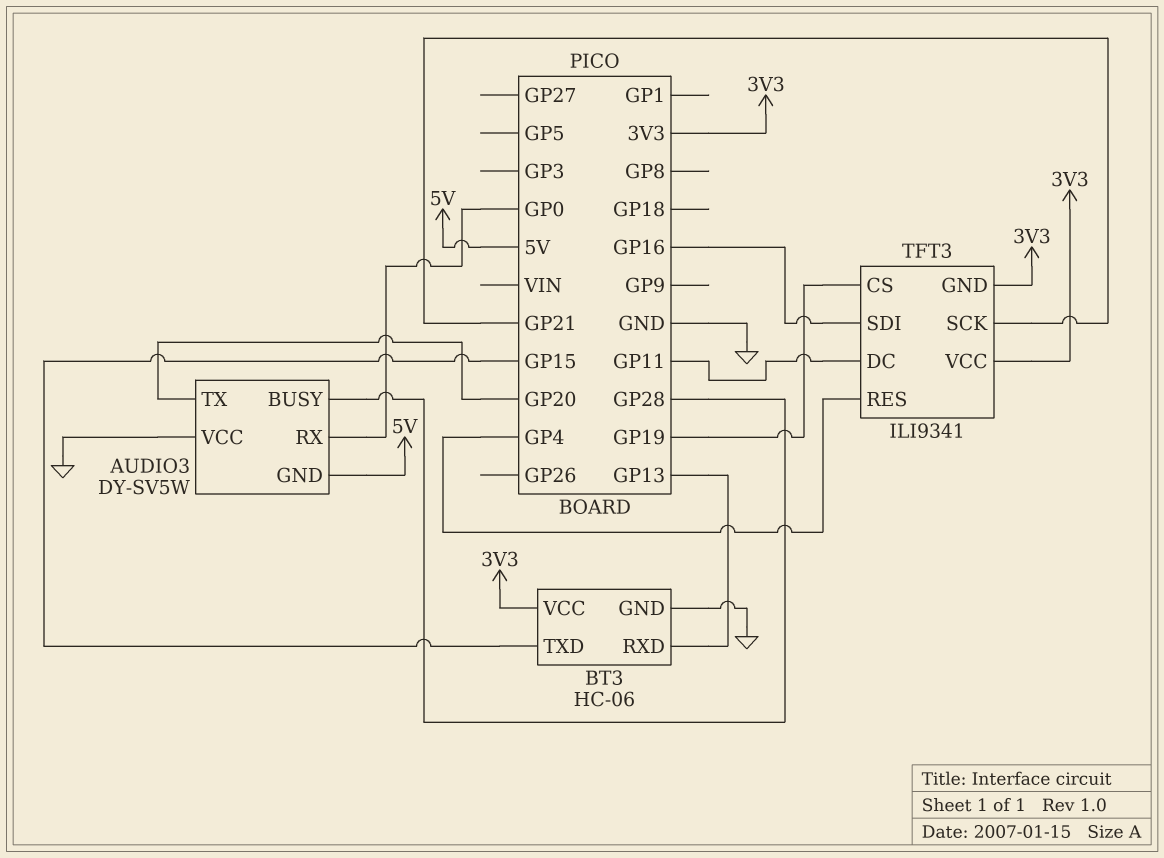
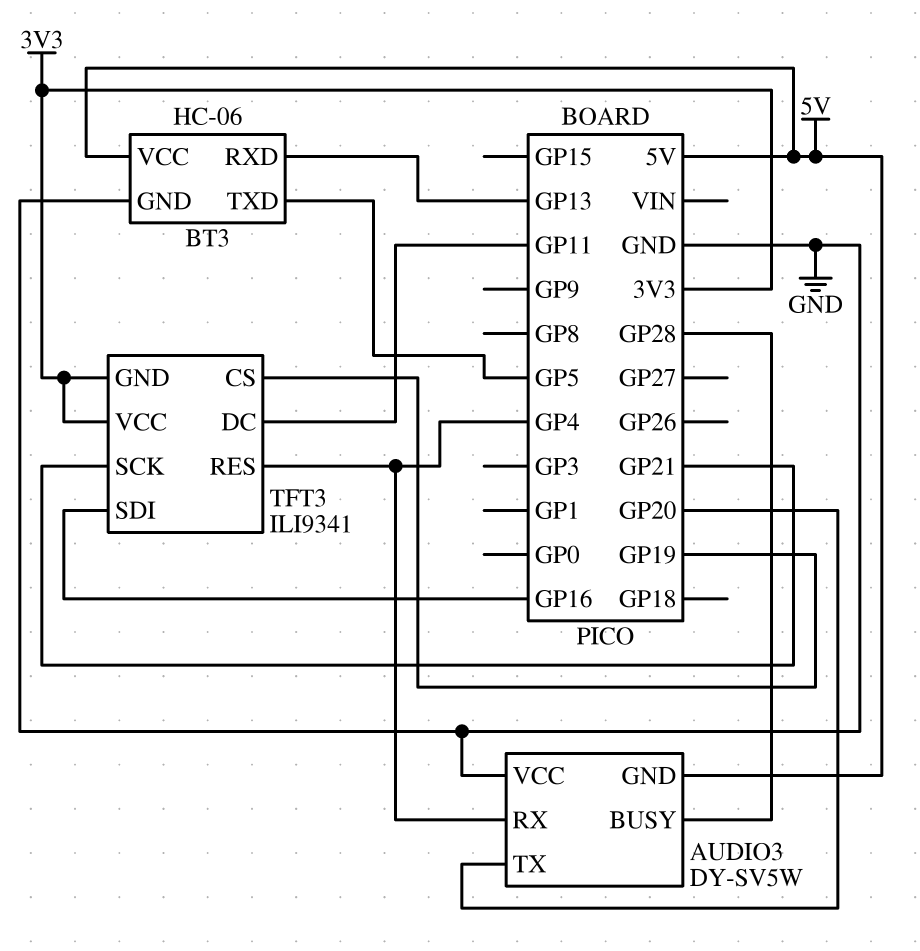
AUDIO3 pin RX: GP0 -> GP4
BT3 pin TXD: GP15 -> GP5
BT3 pin VCC: 3V3 -> 5V

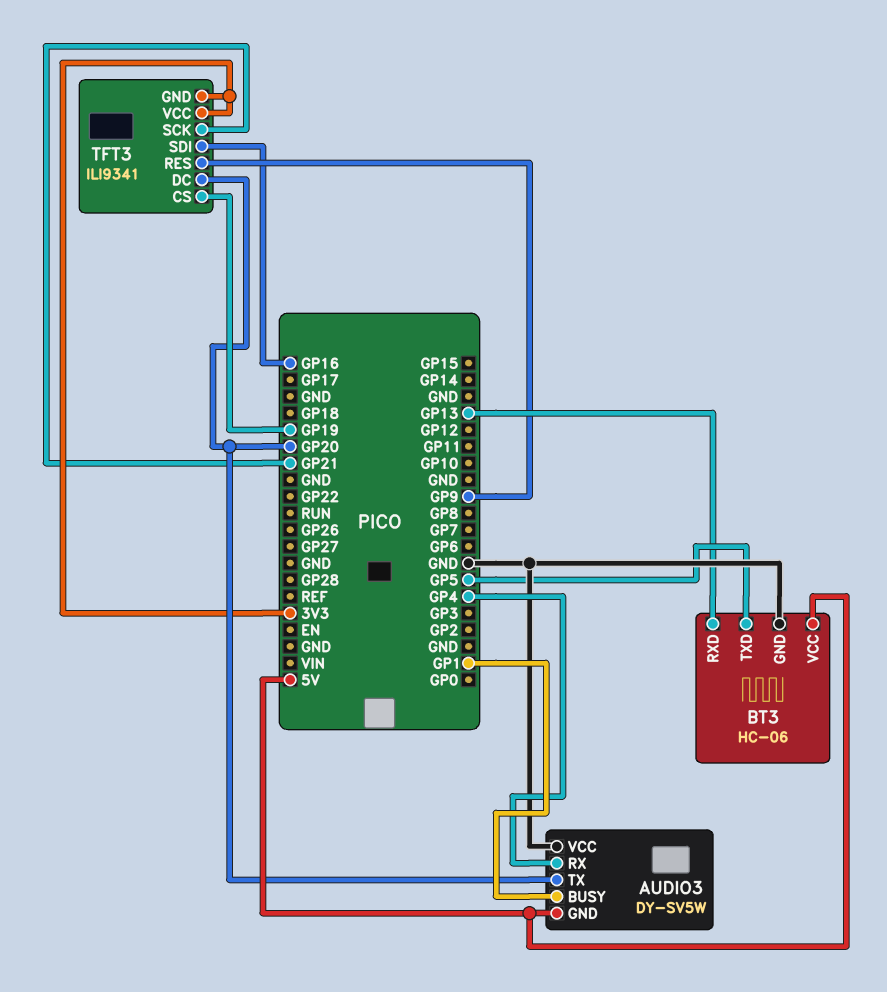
AUDIO3 pin BUSY: GP28 -> GP1
TFT3 pin DC: GP11 -> GP20
TFT3 pin RES: GP4 -> GP9

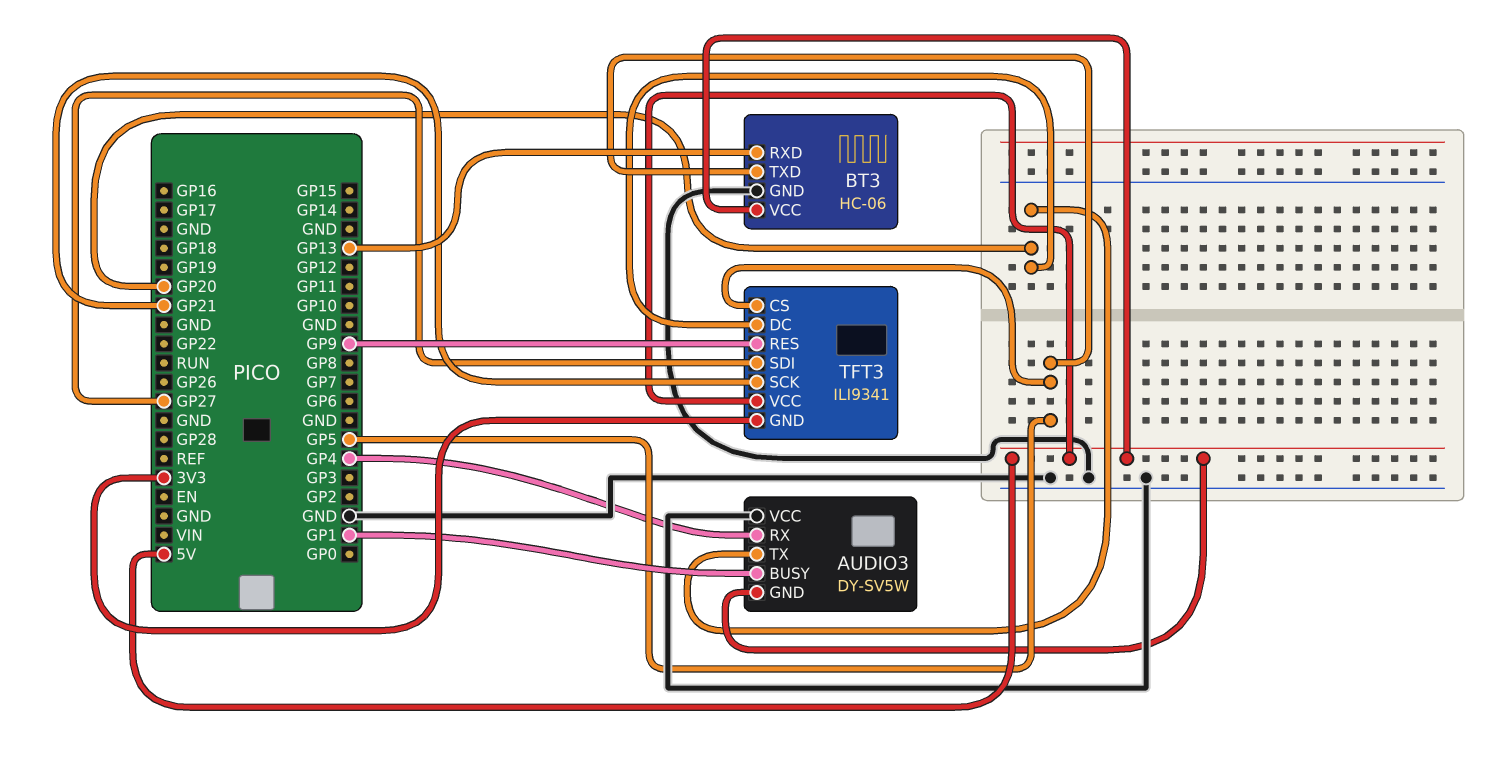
TFT3 pin CS: GP19 -> GP5
TFT3 pin SDI: GP16 -> GP27
TFT3 pin VCC: 3V3 -> 5V

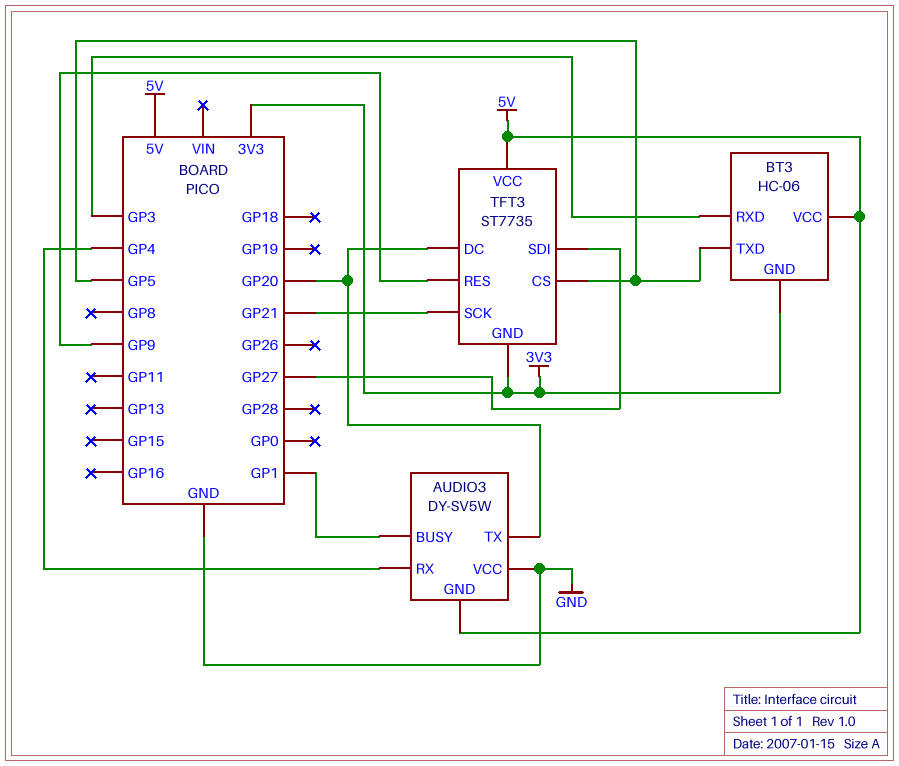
BT3 pin GND: GND -> 3V3
BT3 pin RXD: GP13 -> GP3
TFT3: ILI9341 -> ST7735

